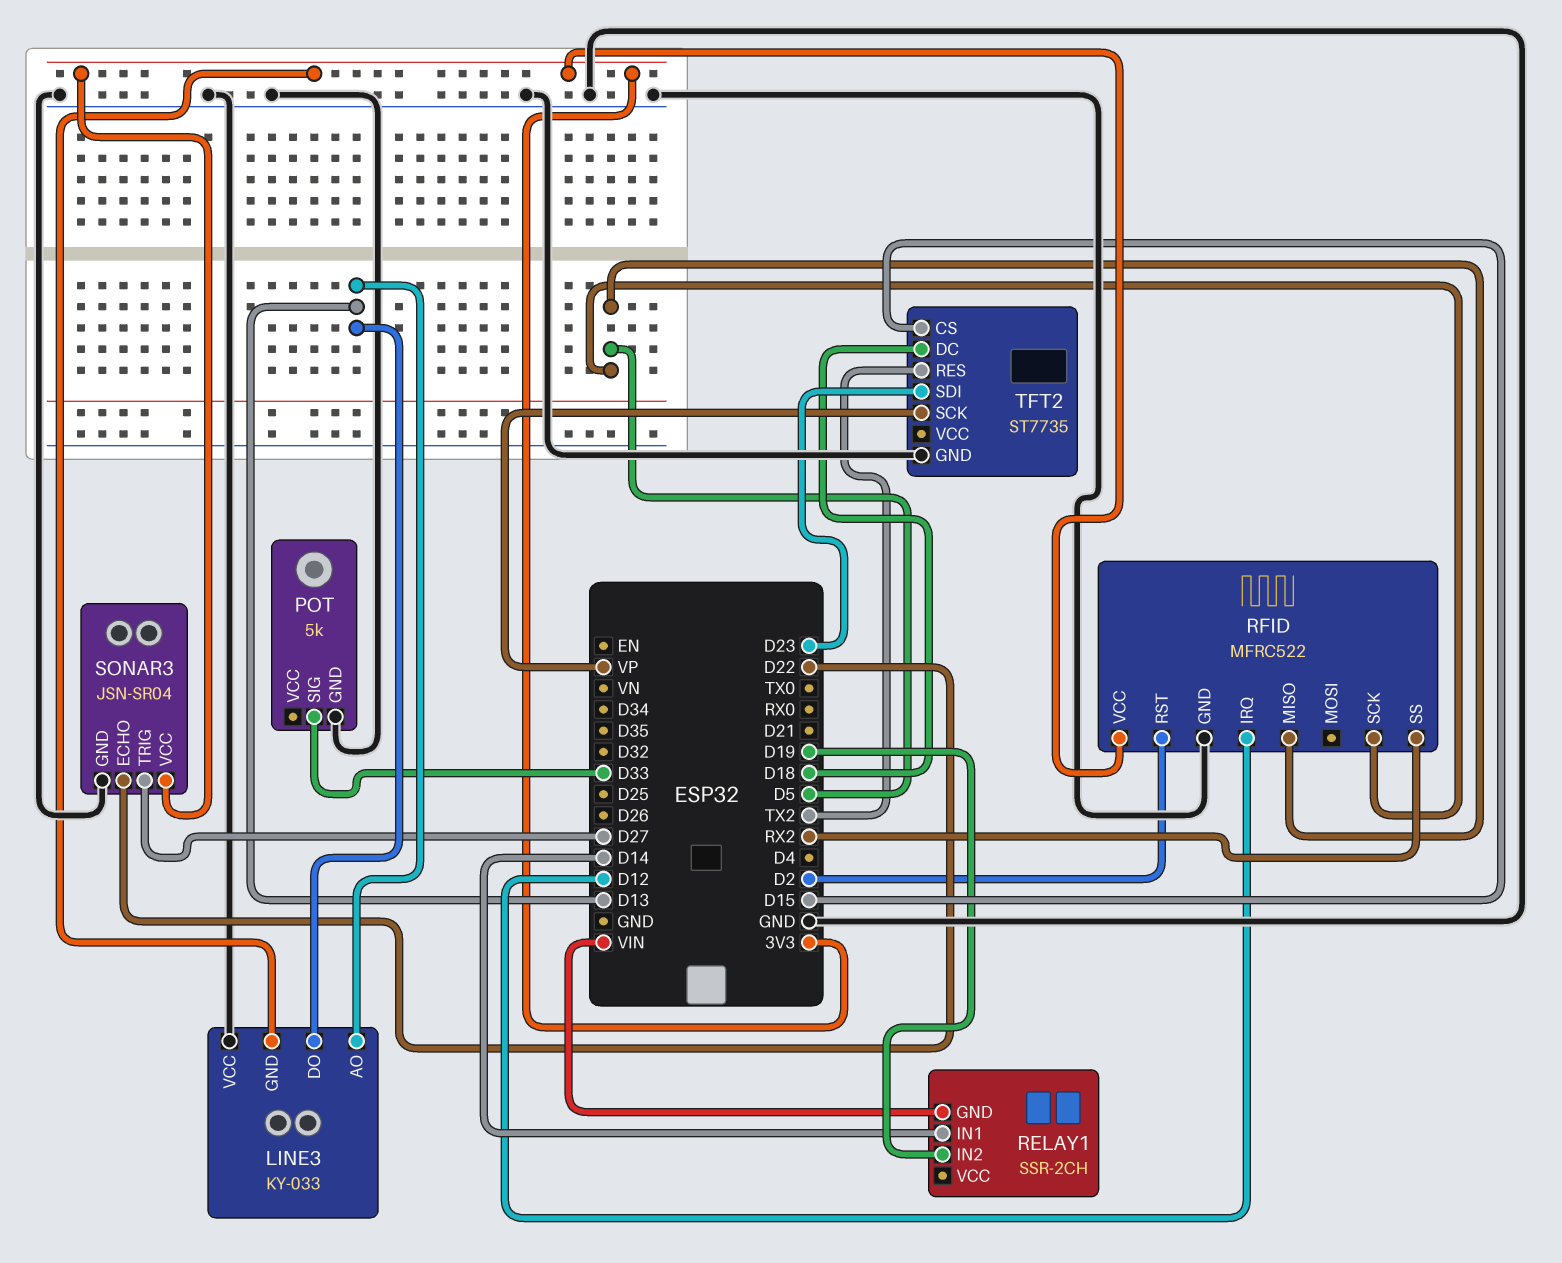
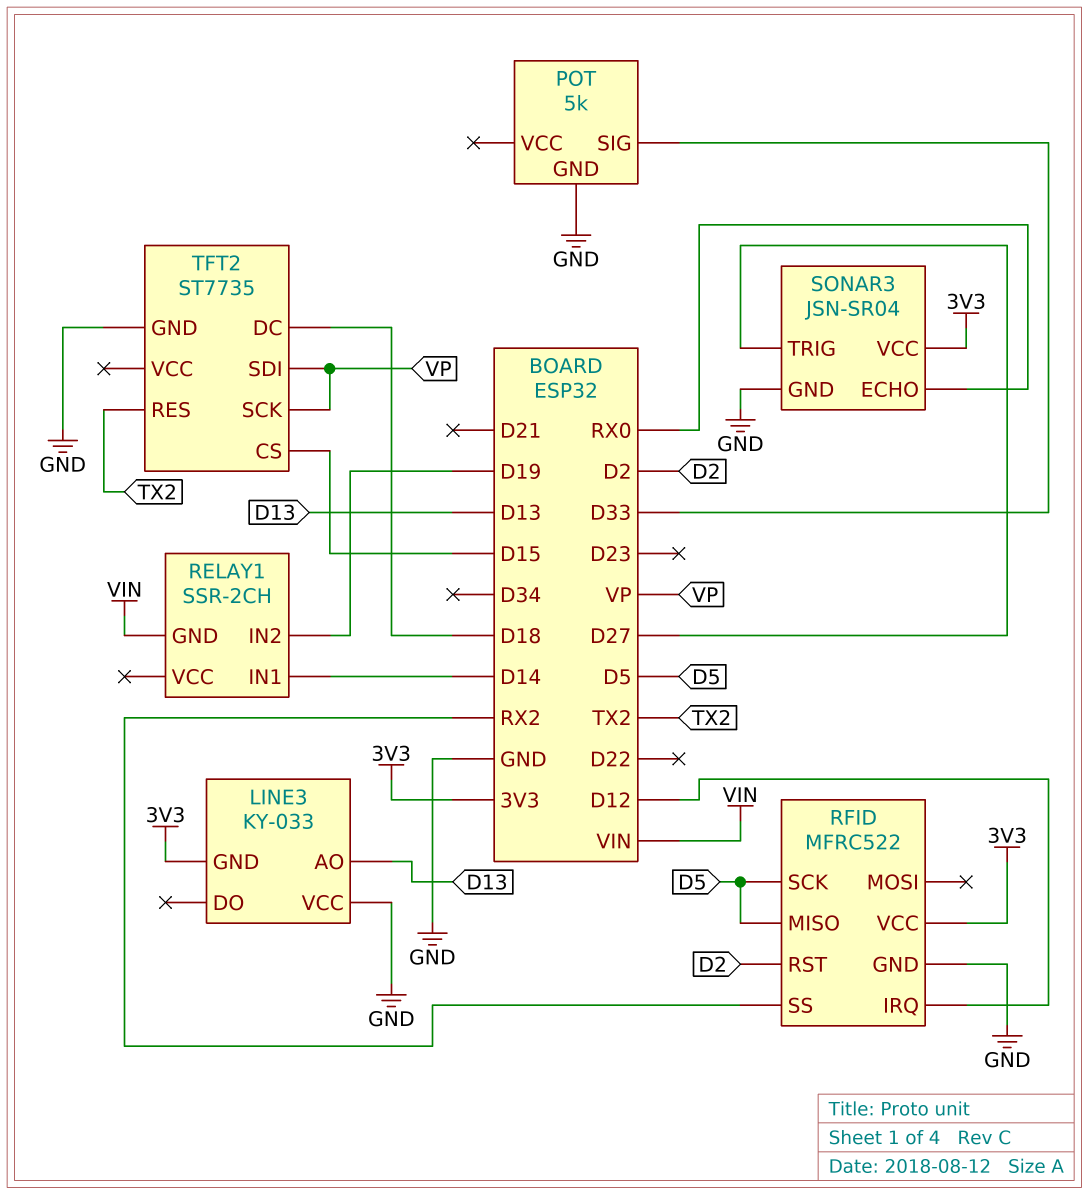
LINE3 pin DO: D13 -> none
SONAR3 pin ECHO: D22 -> RX0
TFT2 pin SDI: D23 -> VP

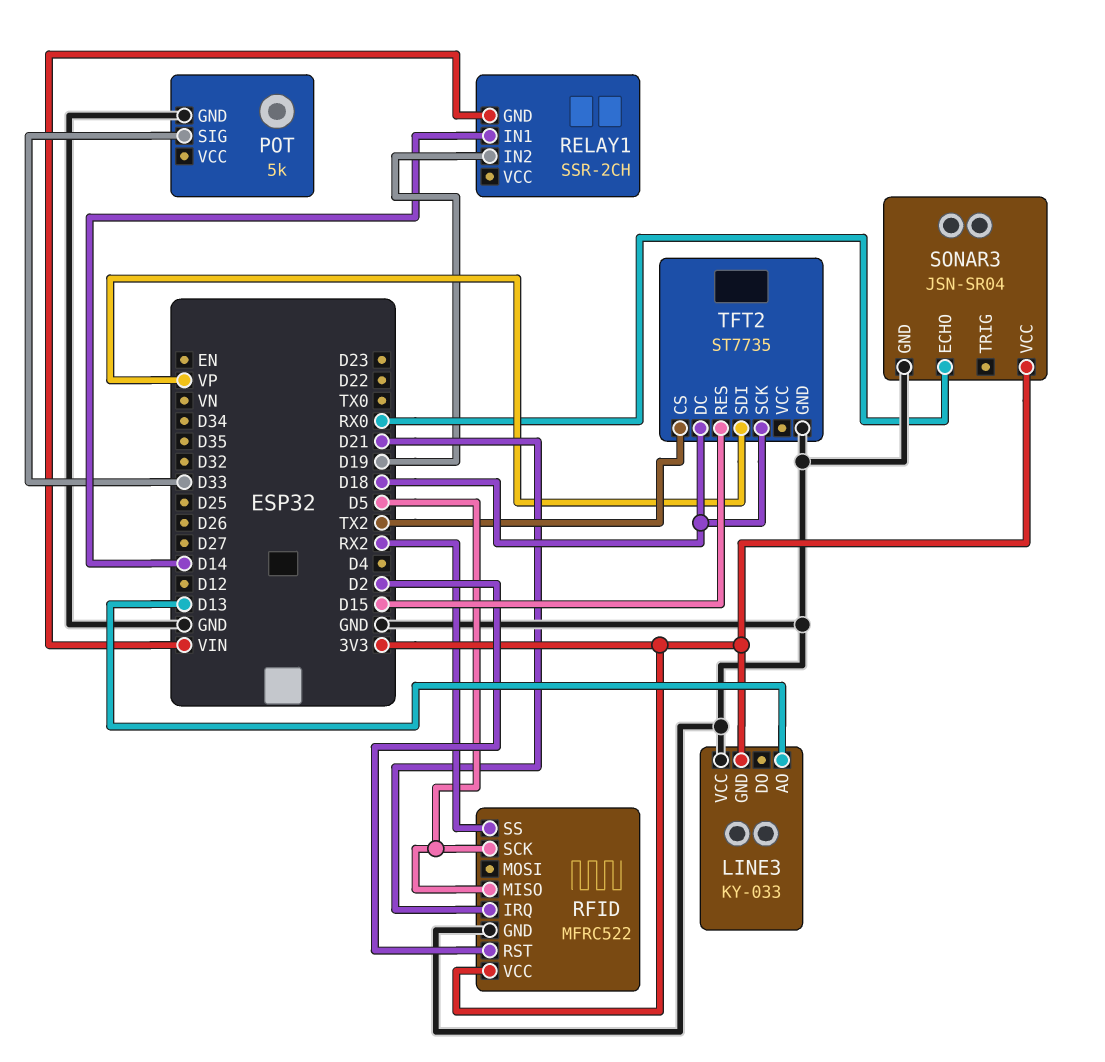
RFID pin IRQ: D12 -> D21
SONAR3 pin TRIG: D27 -> none
TFT2 pin CS: D15 -> TX2
TFT2 pin RES: TX2 -> D15
TFT2 pin SCK: VP -> D18

